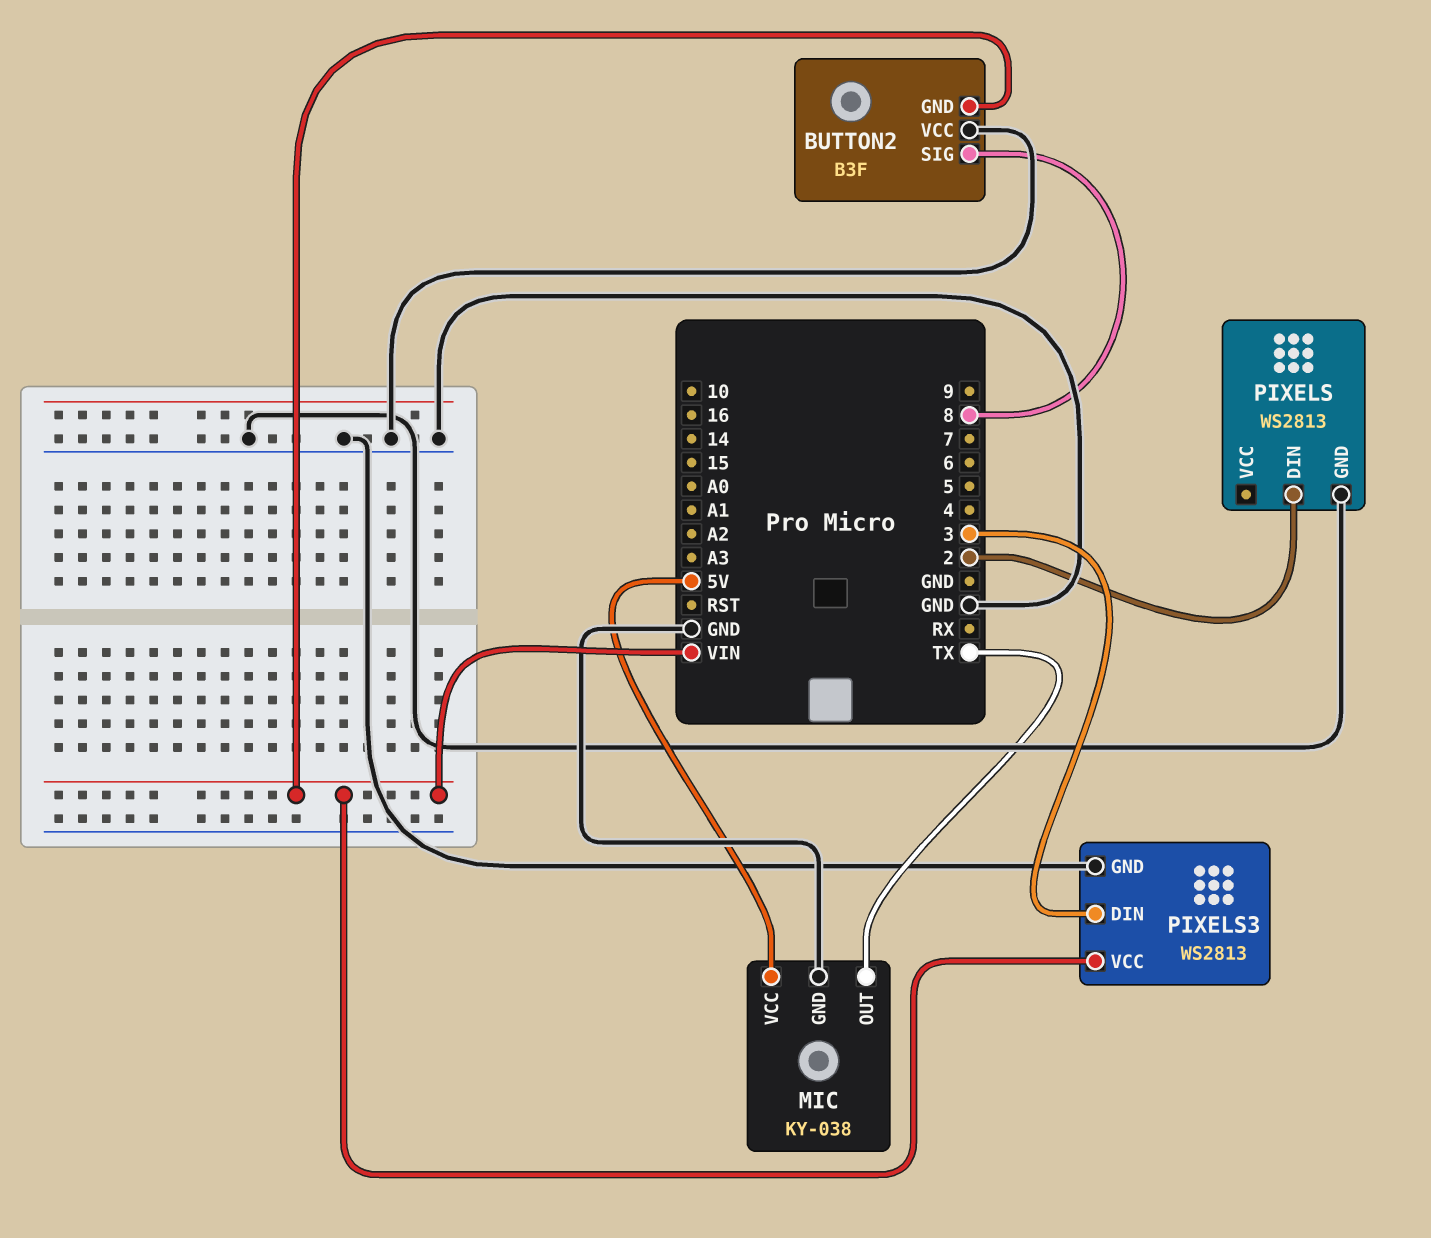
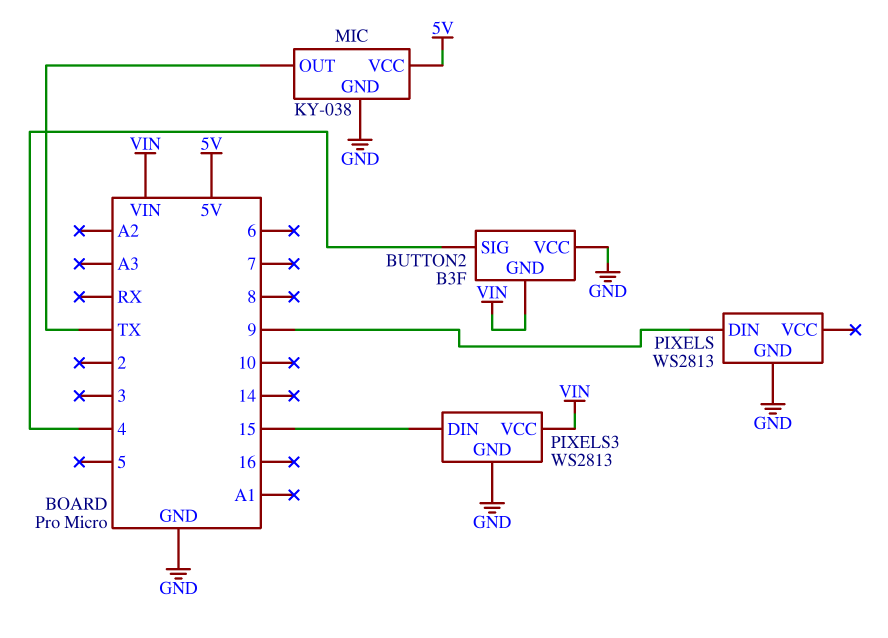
BUTTON2 pin SIG: 8 -> 4
PIXELS pin DIN: 2 -> 9
PIXELS3 pin DIN: 3 -> 15

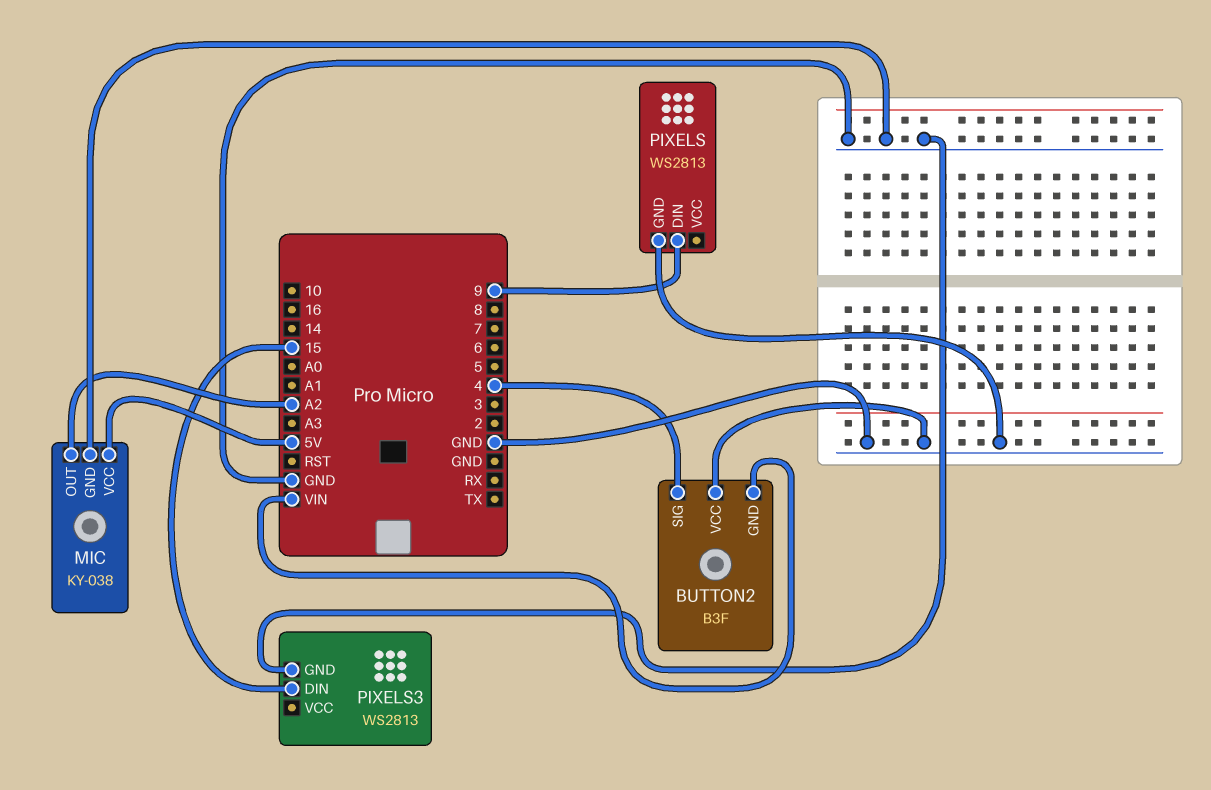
MIC pin OUT: TX -> A2
PIXELS3 pin VCC: VIN -> none

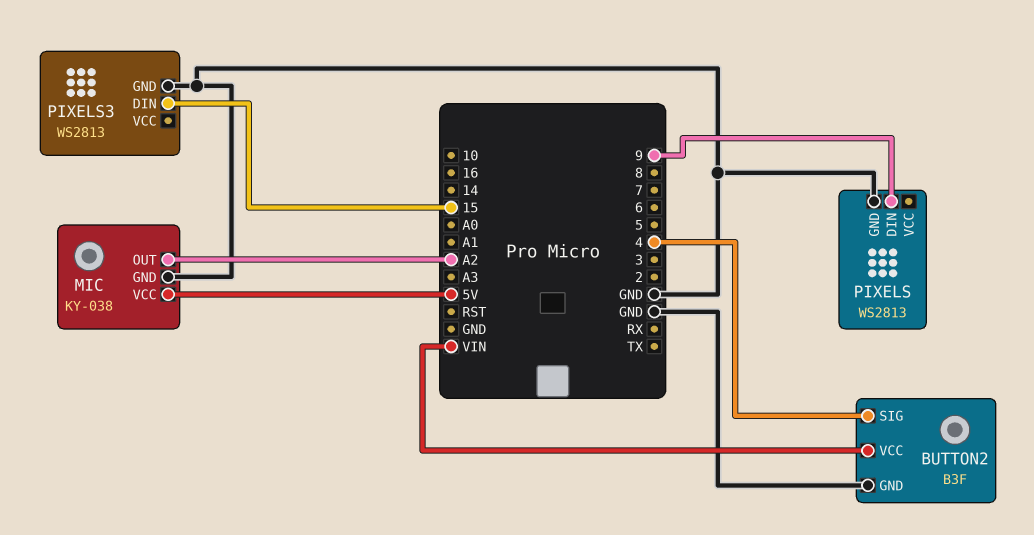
BUTTON2 pin GND: VIN -> GND
BUTTON2 pin VCC: GND -> VIN

